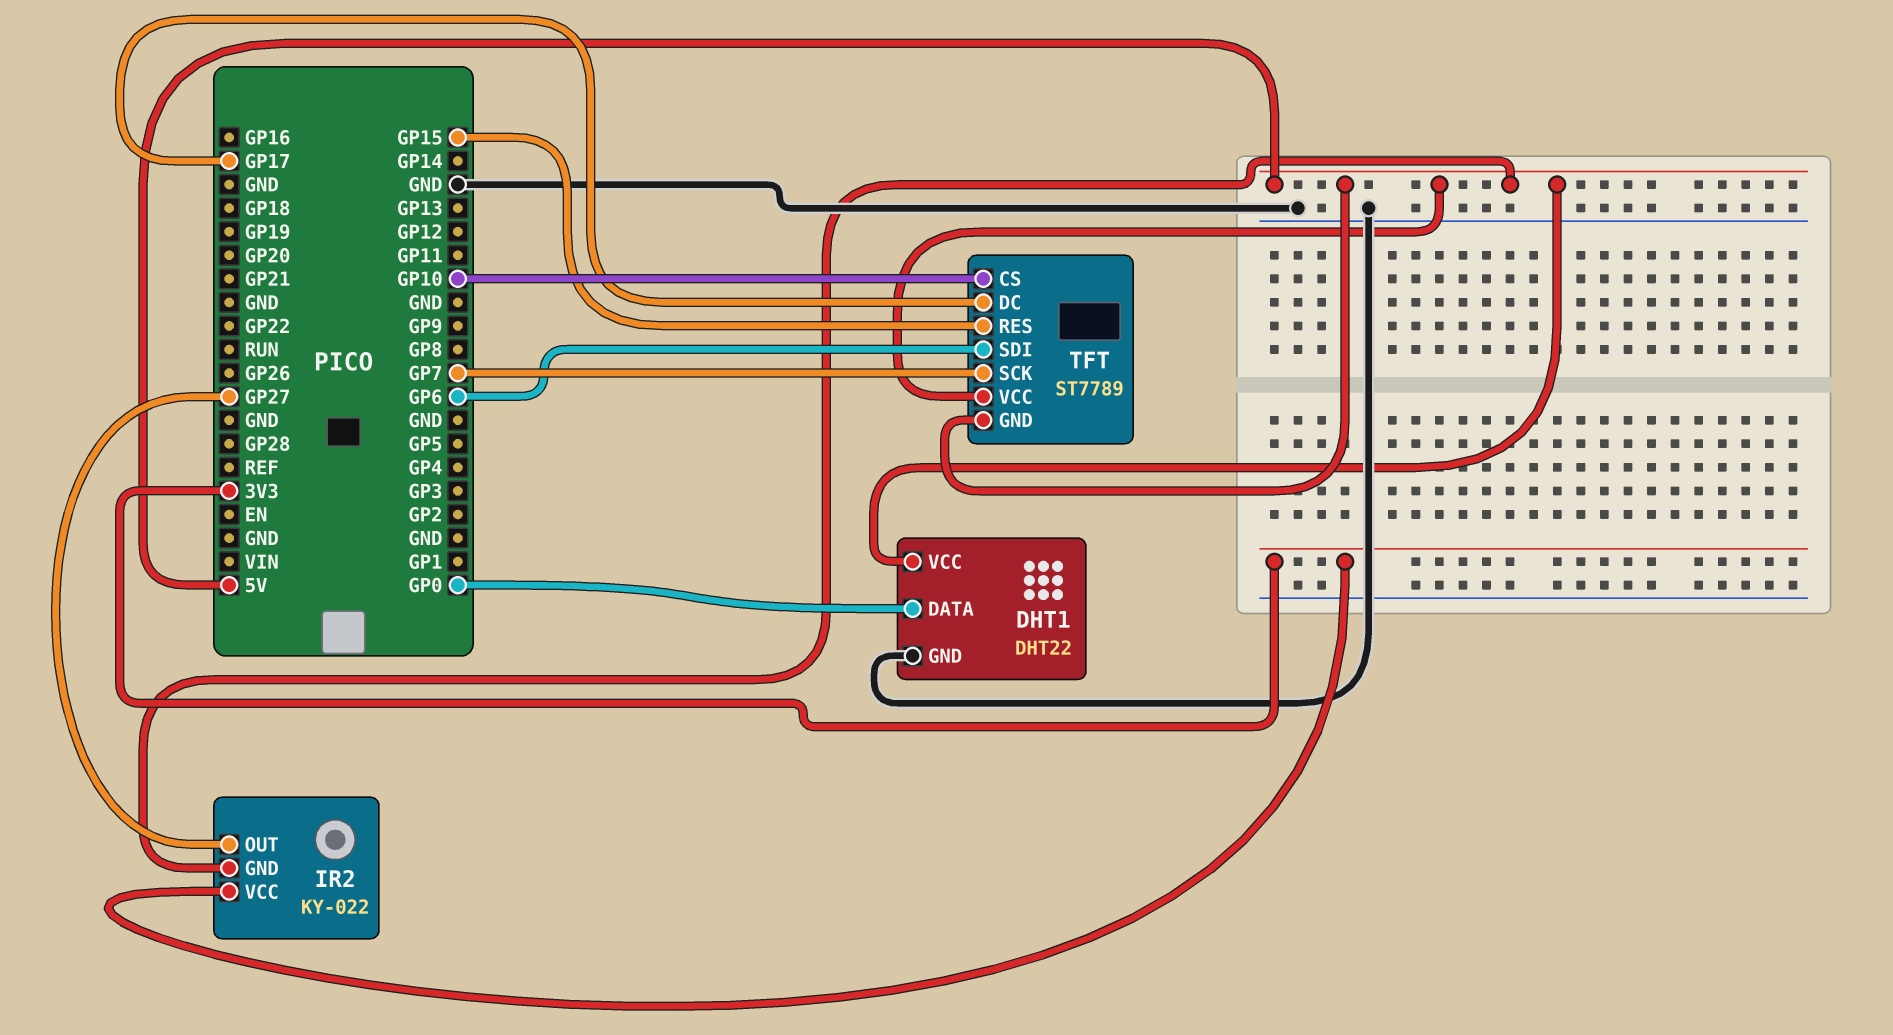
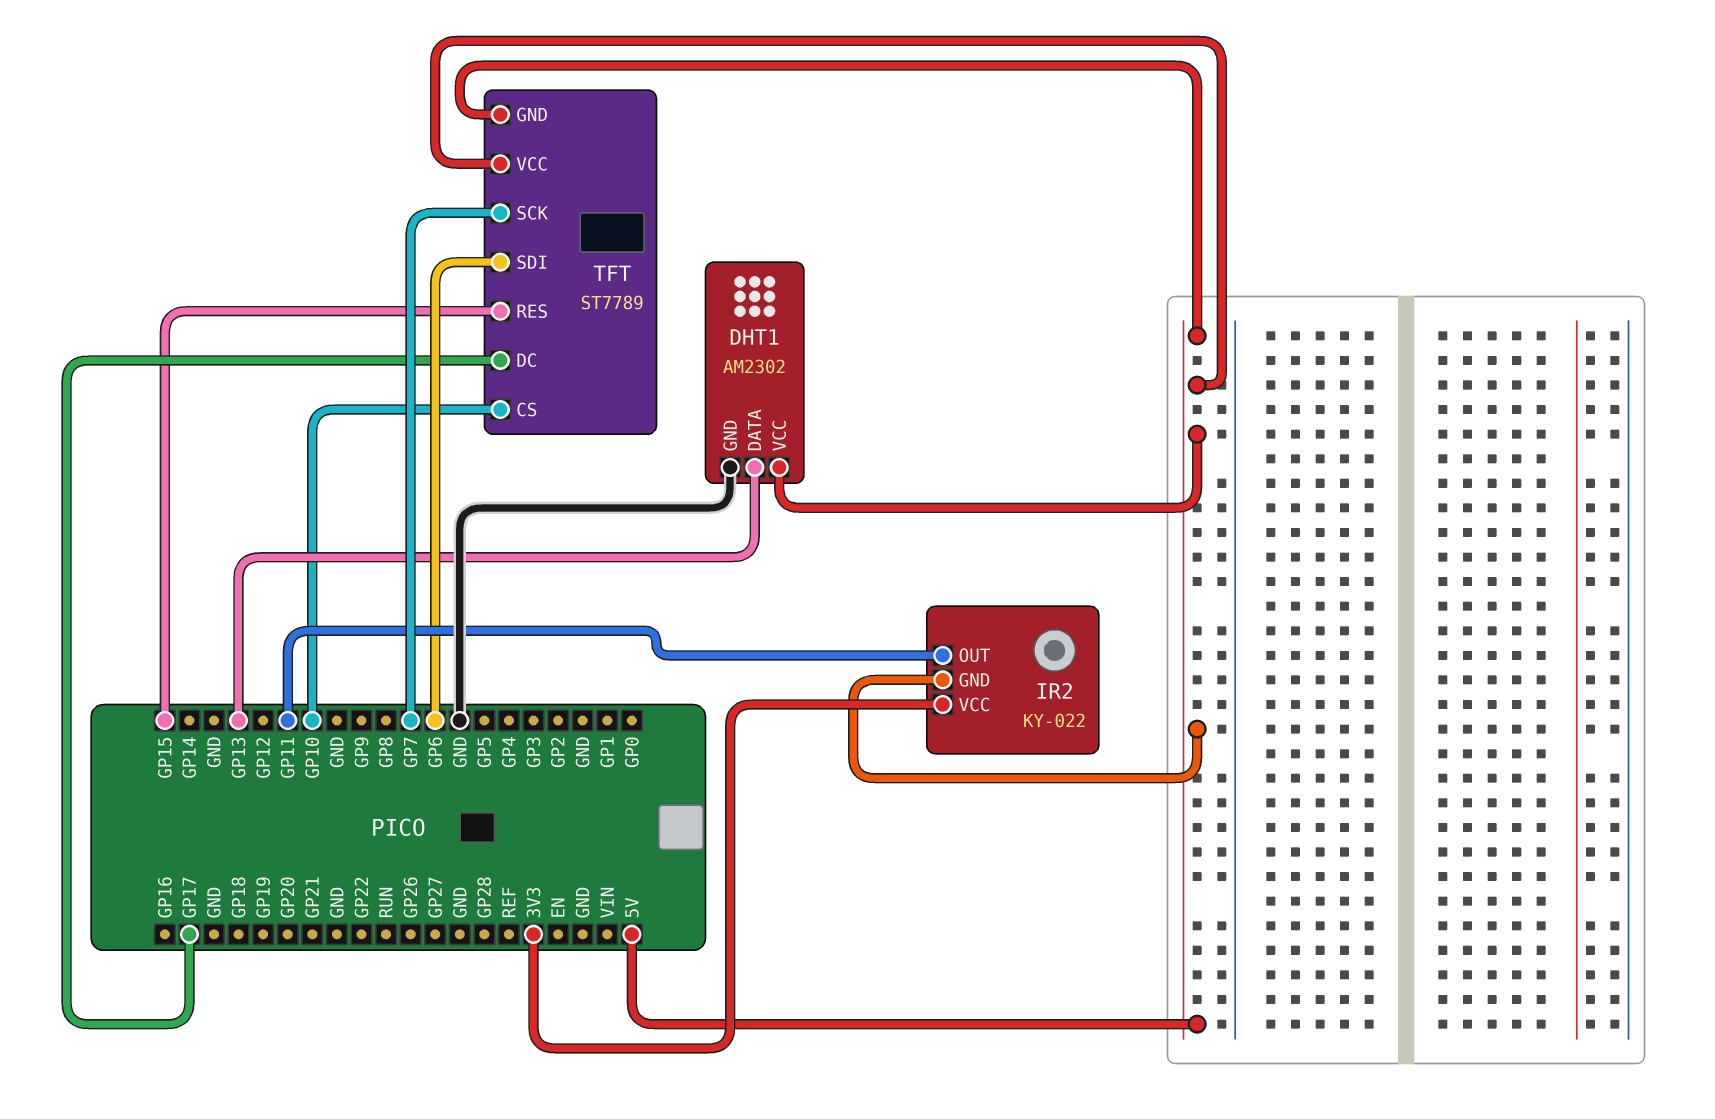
DHT1: DHT22 -> AM2302
DHT1 pin DATA: GP0 -> GP13
IR2 pin OUT: GP27 -> GP11

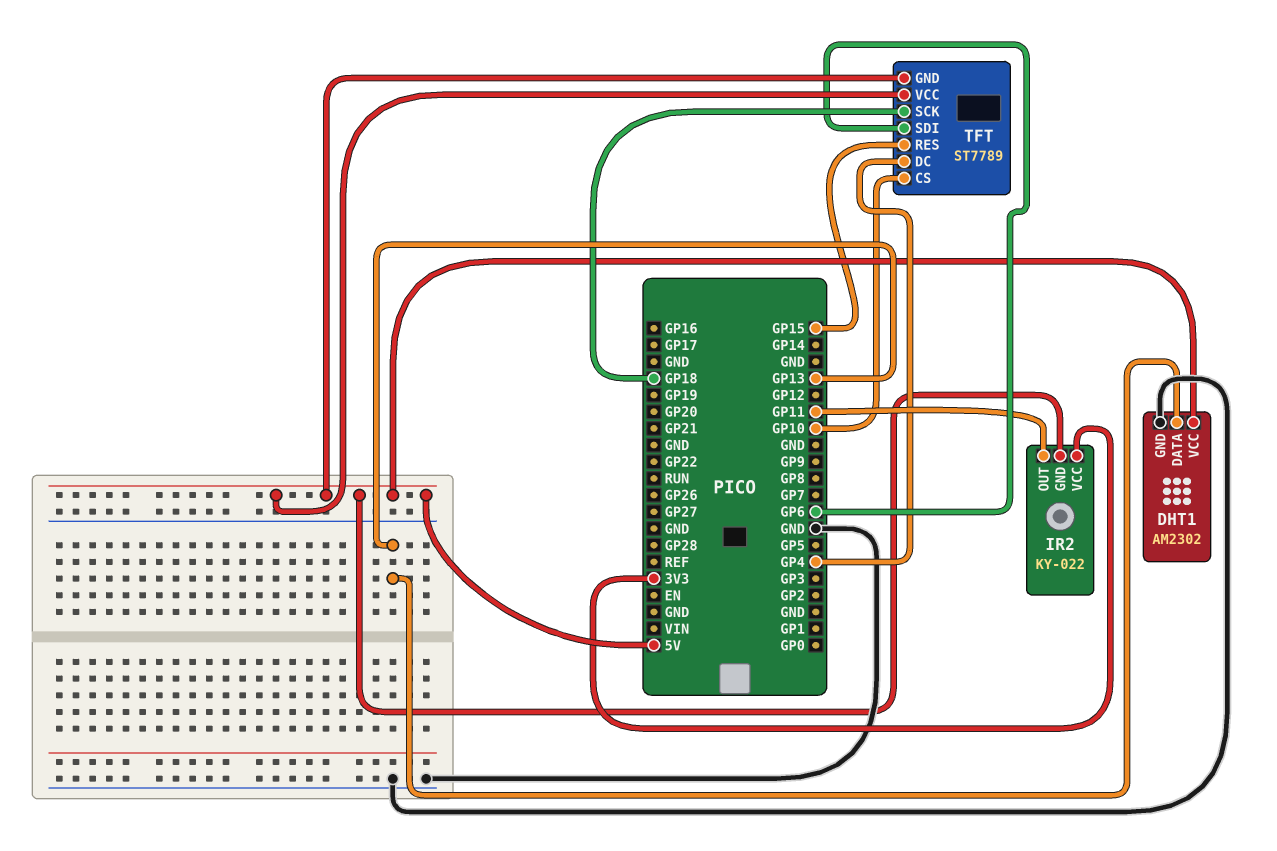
TFT pin DC: GP17 -> GP4
TFT pin SCK: GP7 -> GP18

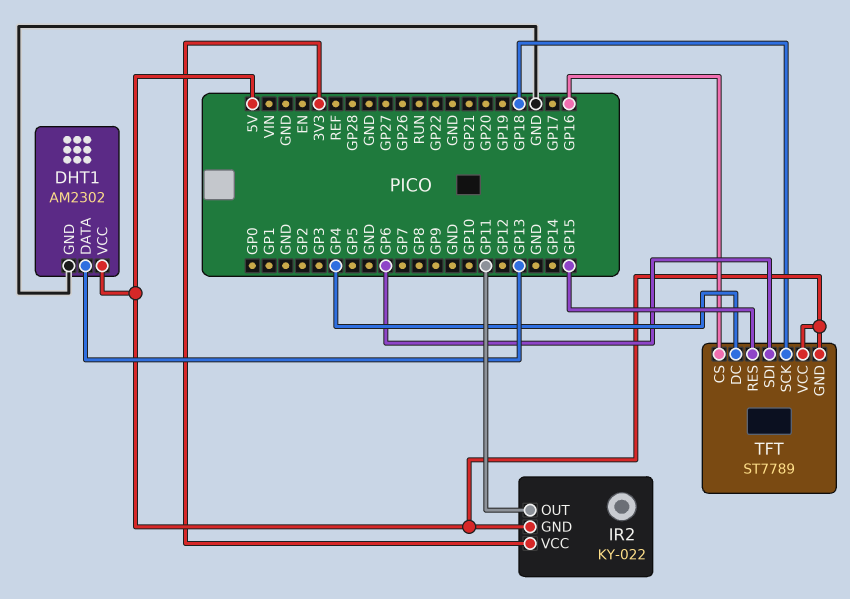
TFT pin CS: GP10 -> GP16

